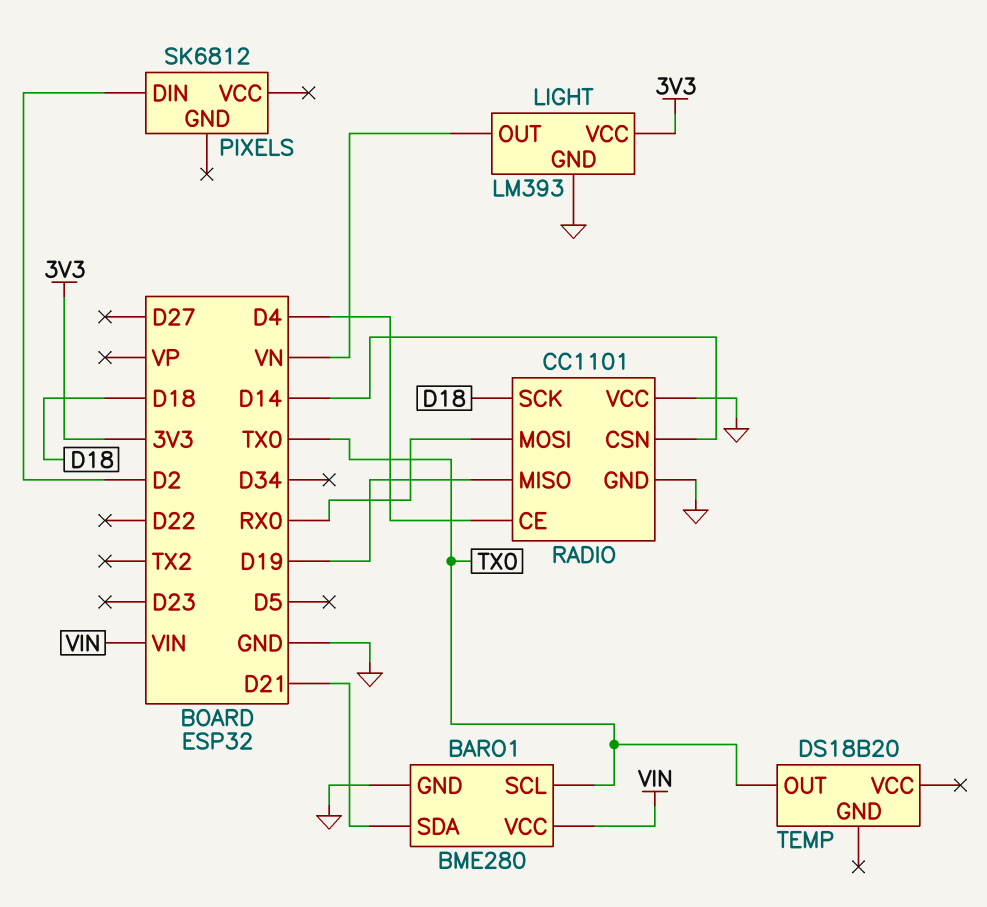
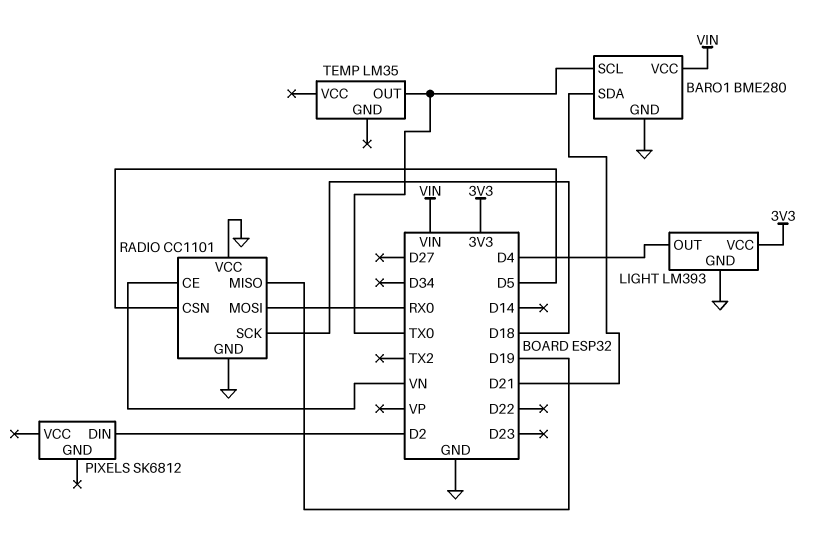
LIGHT pin OUT: VN -> D4
RADIO pin CE: D4 -> VN
RADIO pin CSN: D14 -> D5
TEMP: DS18B20 -> LM35

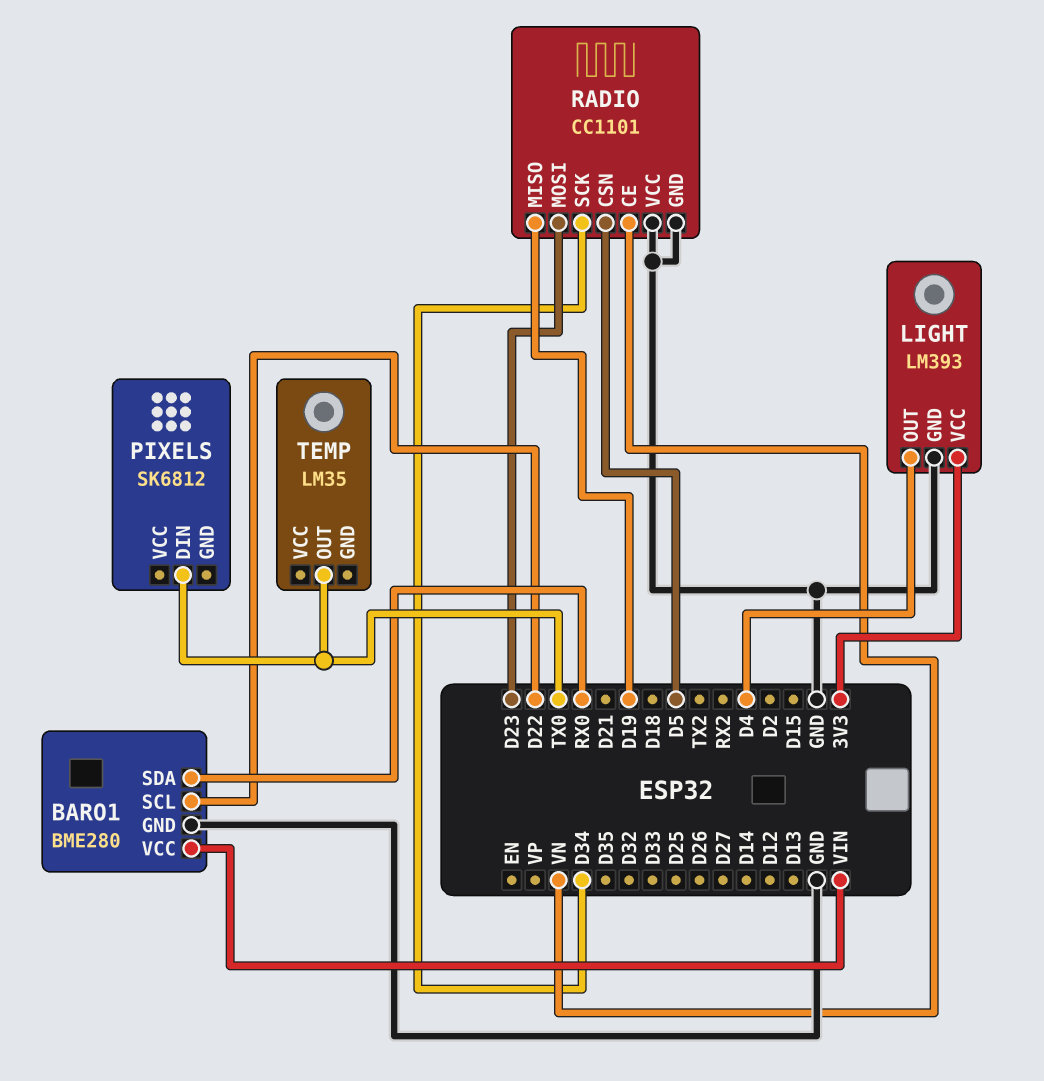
BARO1 pin SCL: TX0 -> D22
BARO1 pin SDA: D21 -> RX0
PIXELS pin DIN: D2 -> TX0
RADIO pin MOSI: RX0 -> D23
RADIO pin SCK: D18 -> D34

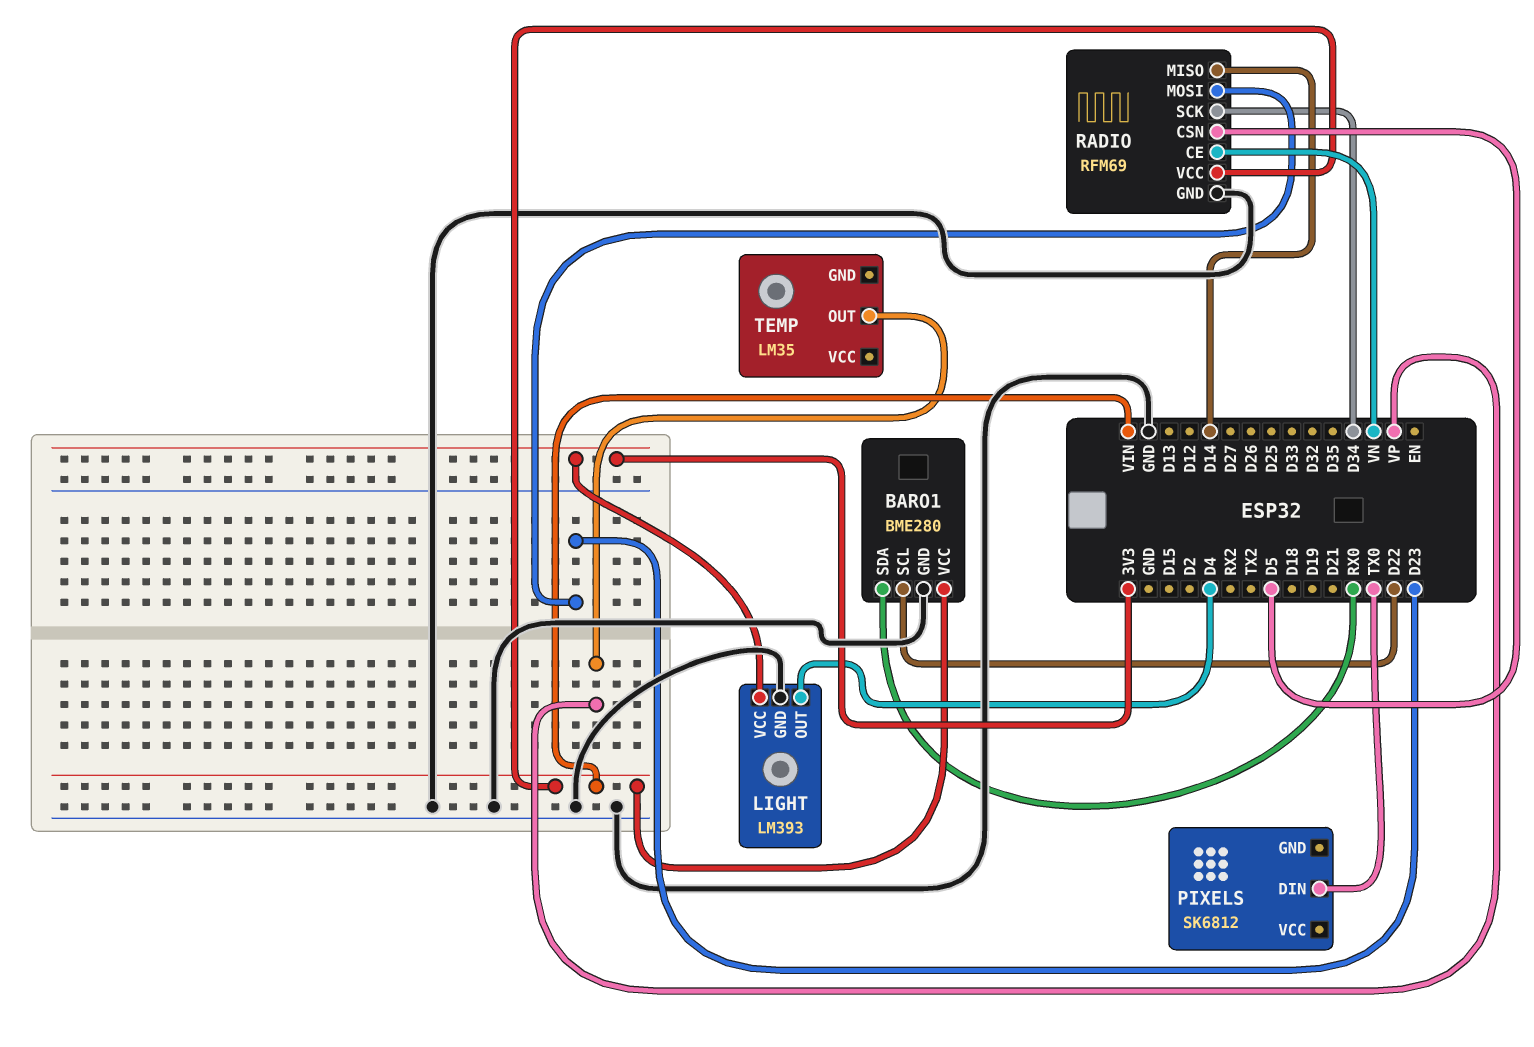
RADIO: CC1101 -> RFM69
RADIO pin MISO: D19 -> D14
RADIO pin VCC: GND -> VIN
TEMP pin OUT: TX0 -> VP

